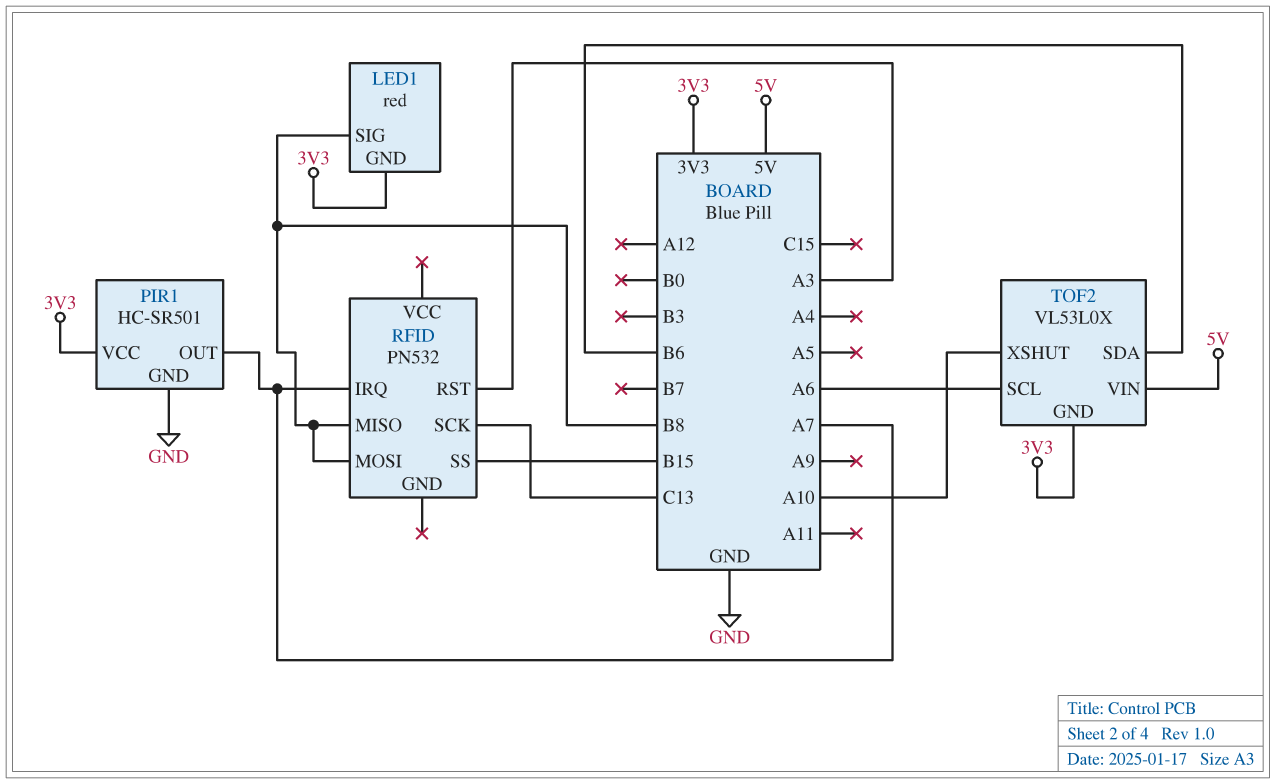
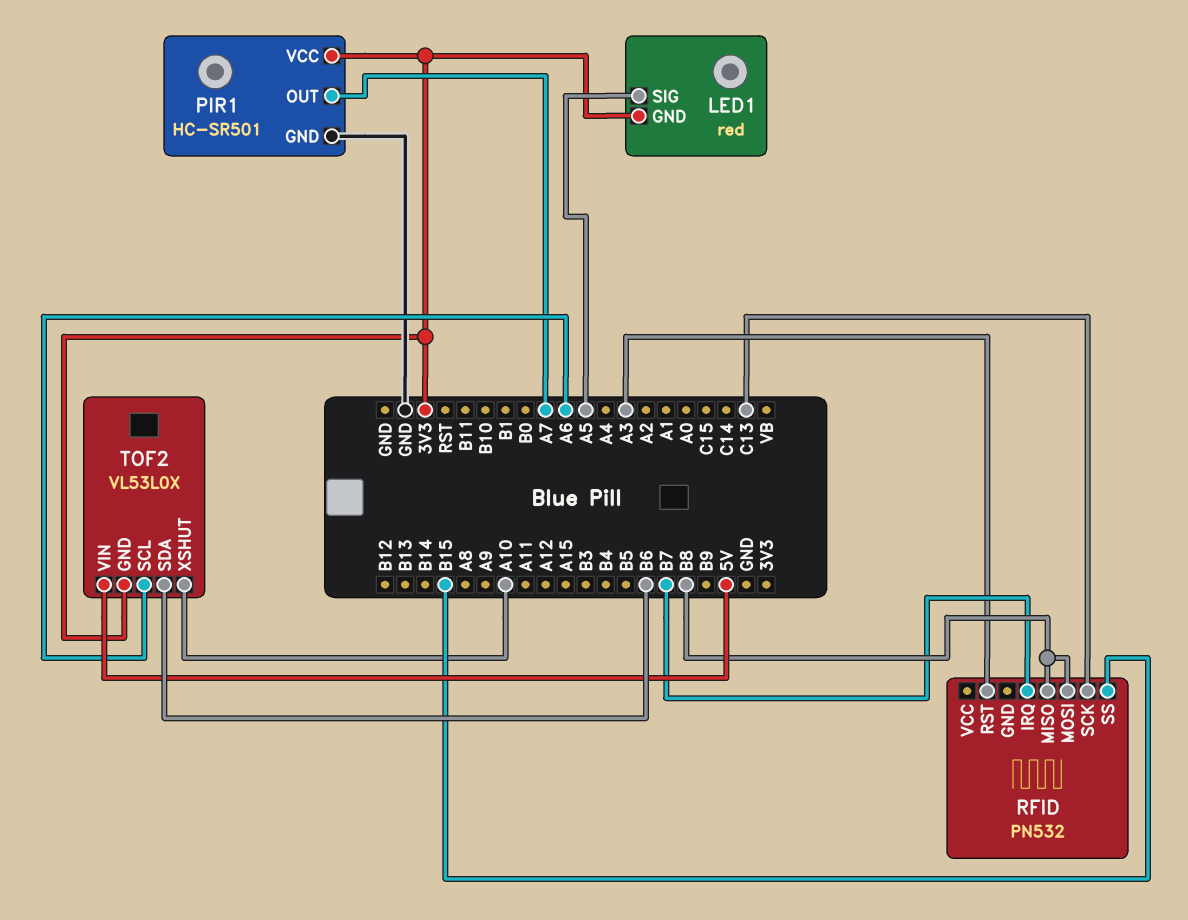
LED1 pin SIG: B8 -> A5
RFID pin IRQ: A7 -> B7

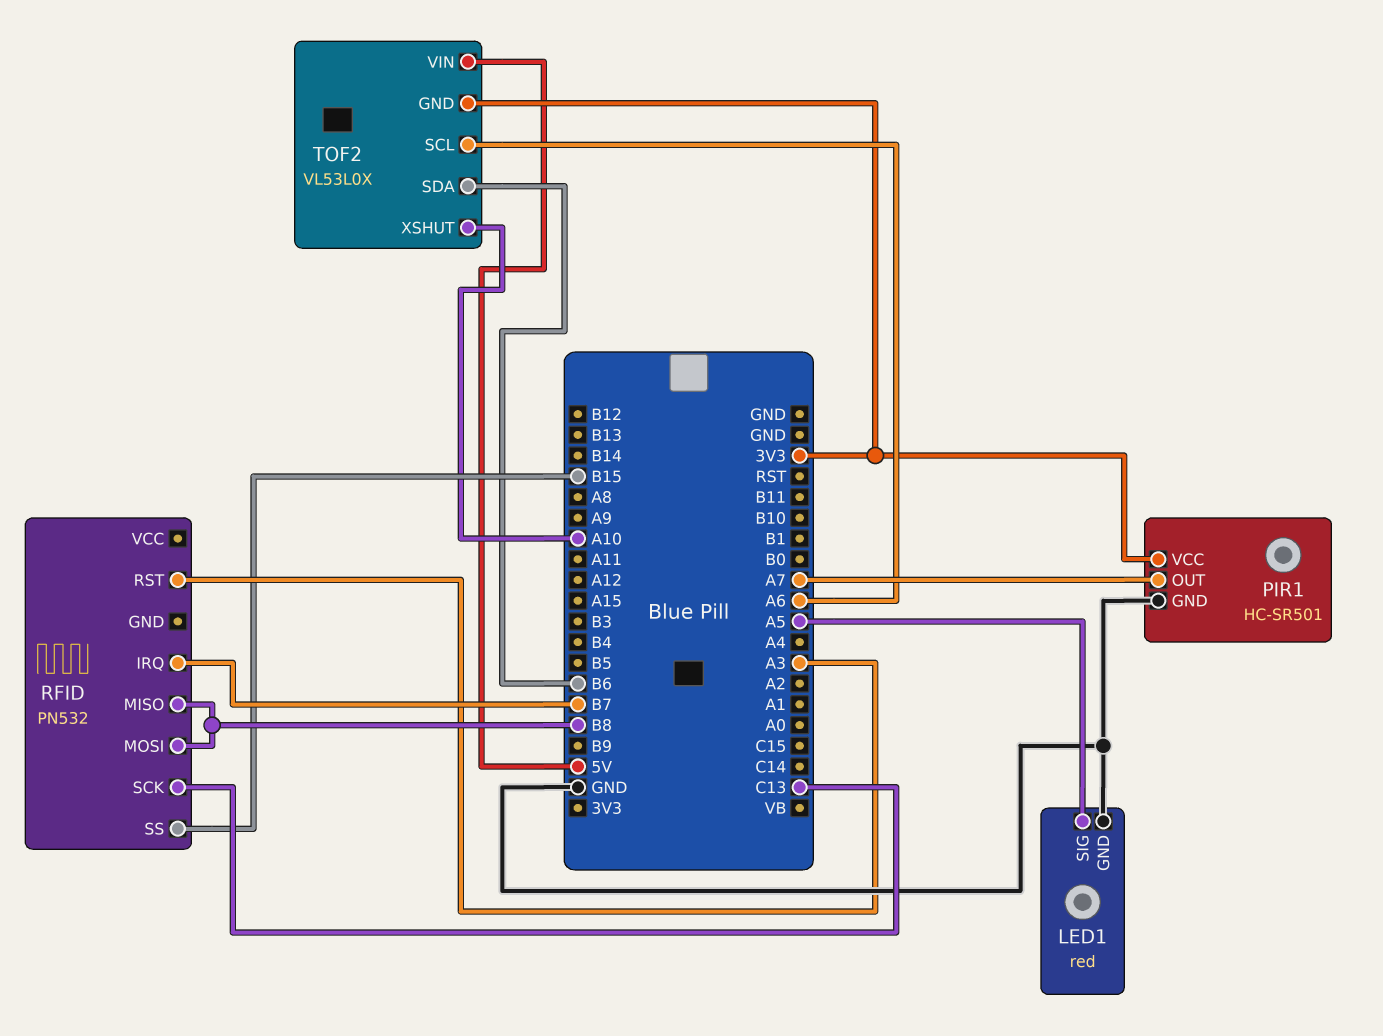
LED1 pin GND: 3V3 -> GND

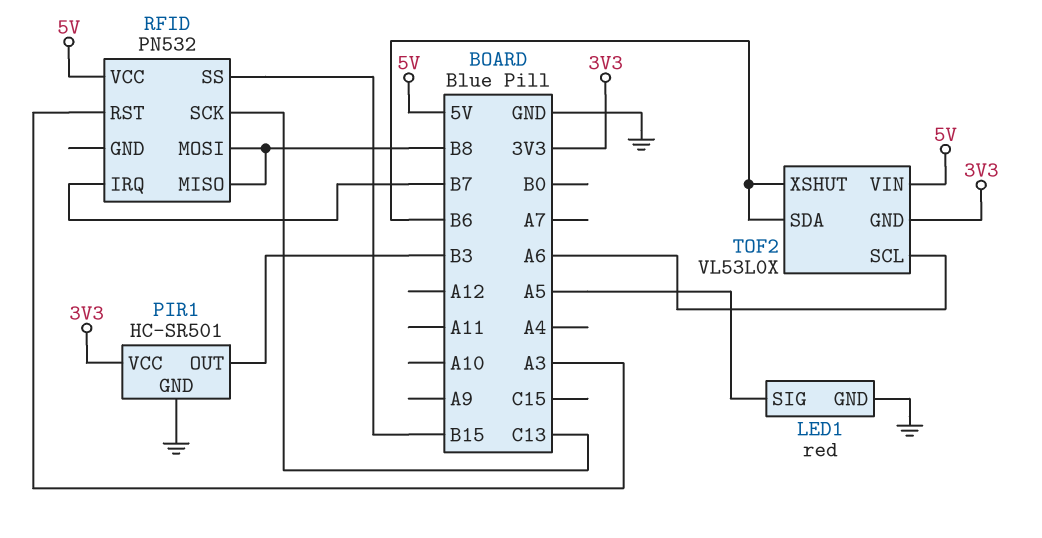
PIR1 pin OUT: A7 -> B3
RFID pin VCC: none -> 5V
TOF2 pin XSHUT: A10 -> B6

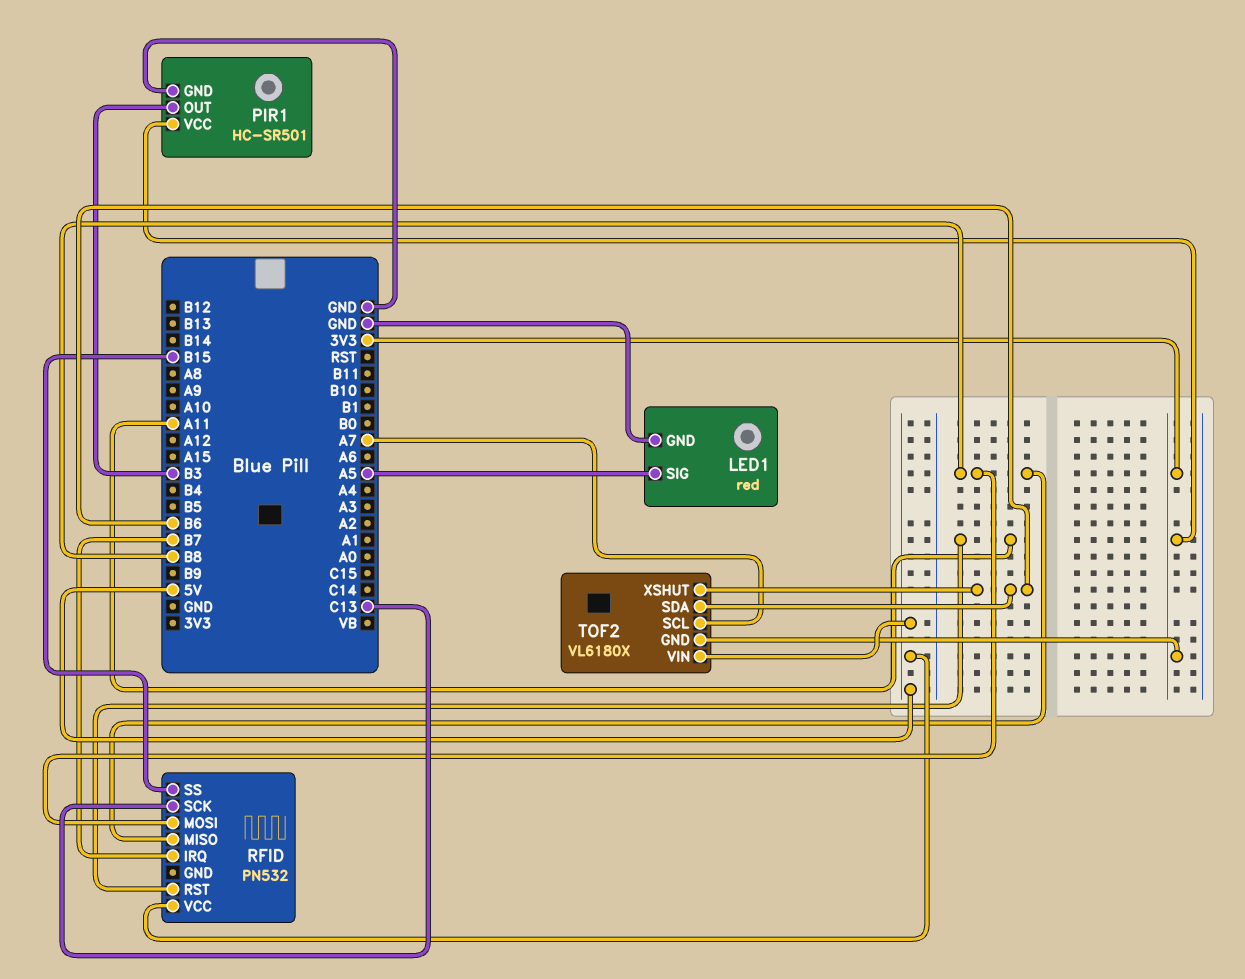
RFID pin RST: A3 -> A11
TOF2: VL53L0X -> VL6180X
TOF2 pin SCL: A6 -> A7

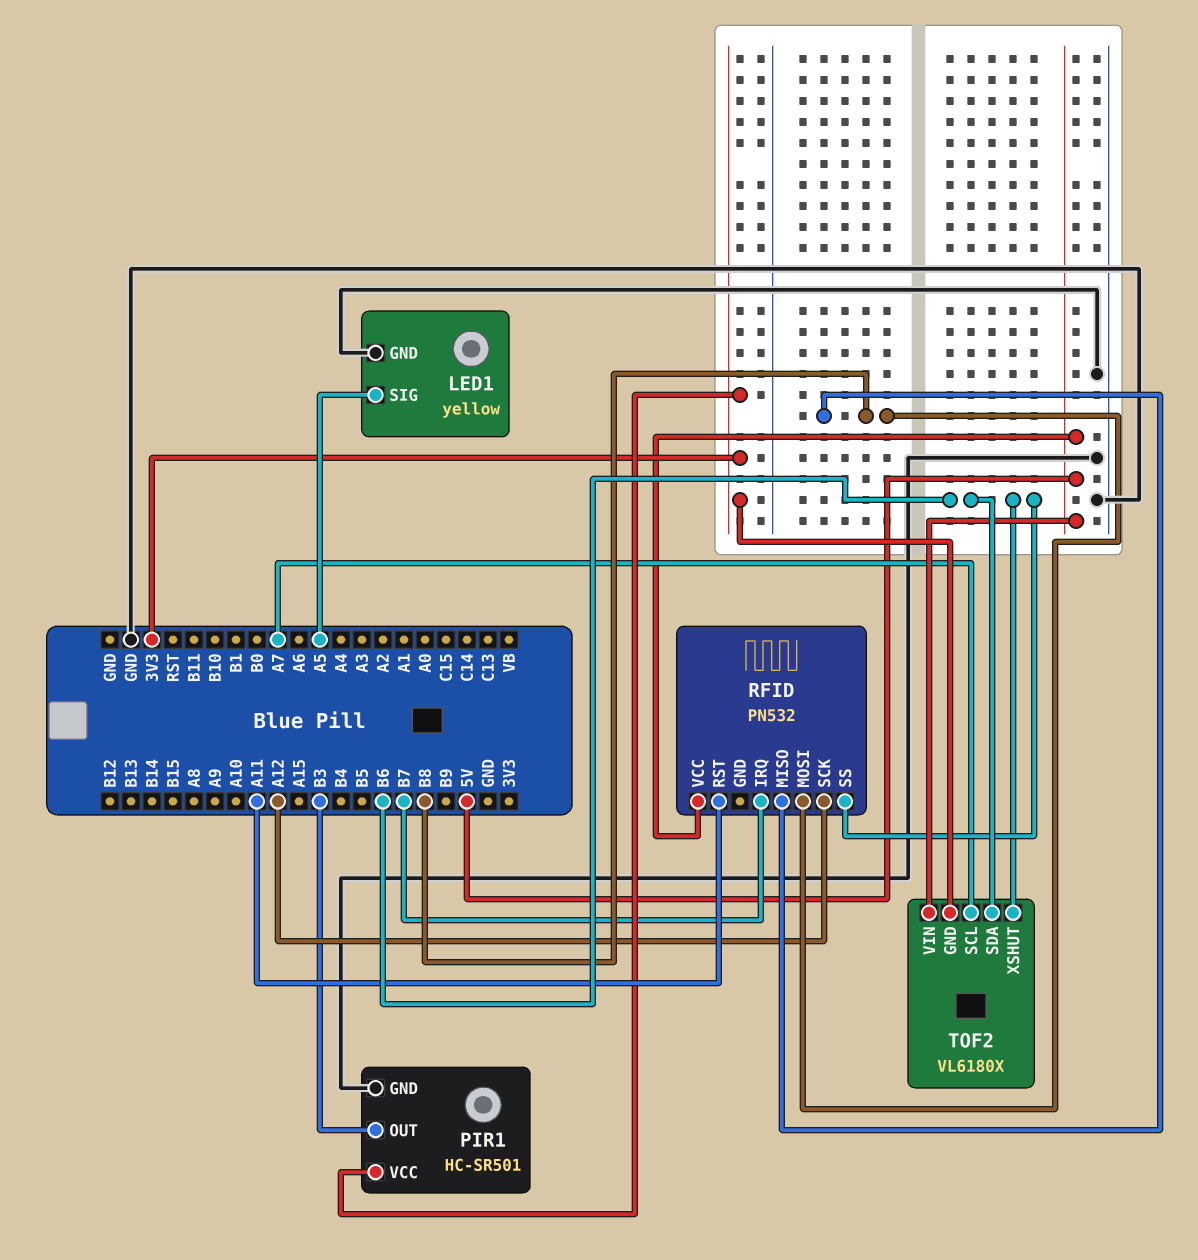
LED1: red -> yellow
RFID pin SCK: C13 -> A12
RFID pin SS: B15 -> B6

